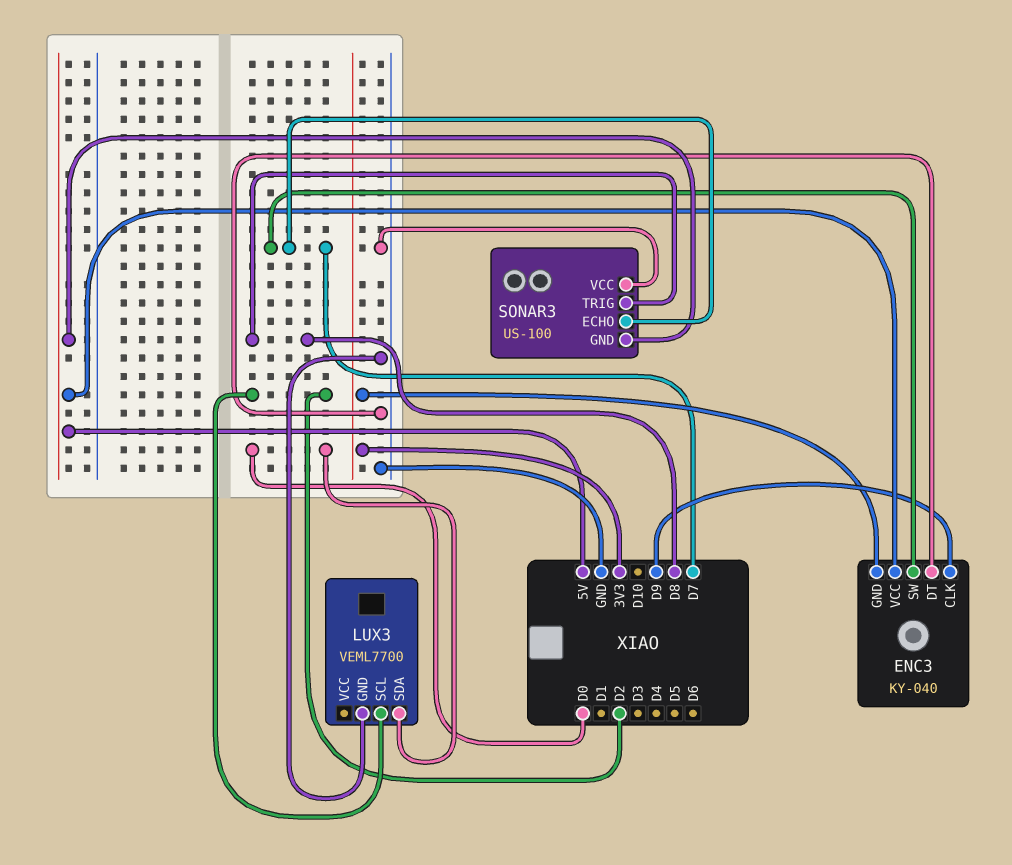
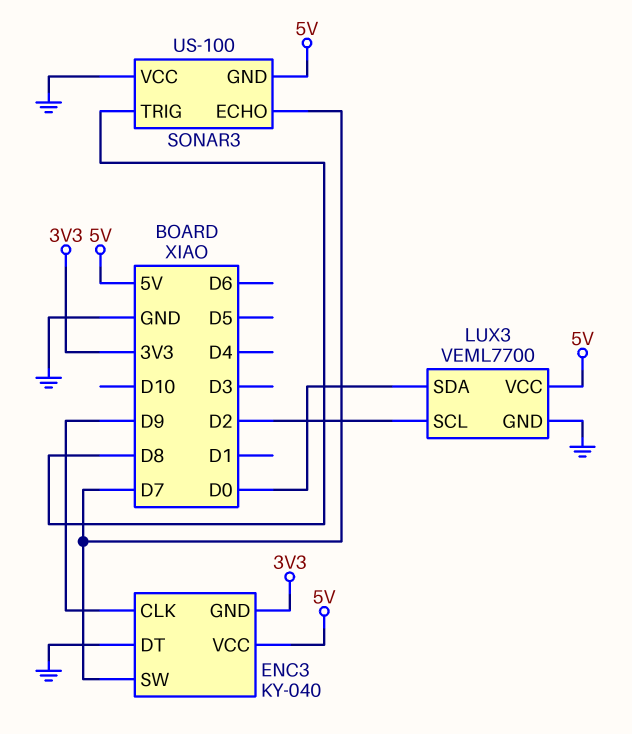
LUX3 pin VCC: none -> 5V

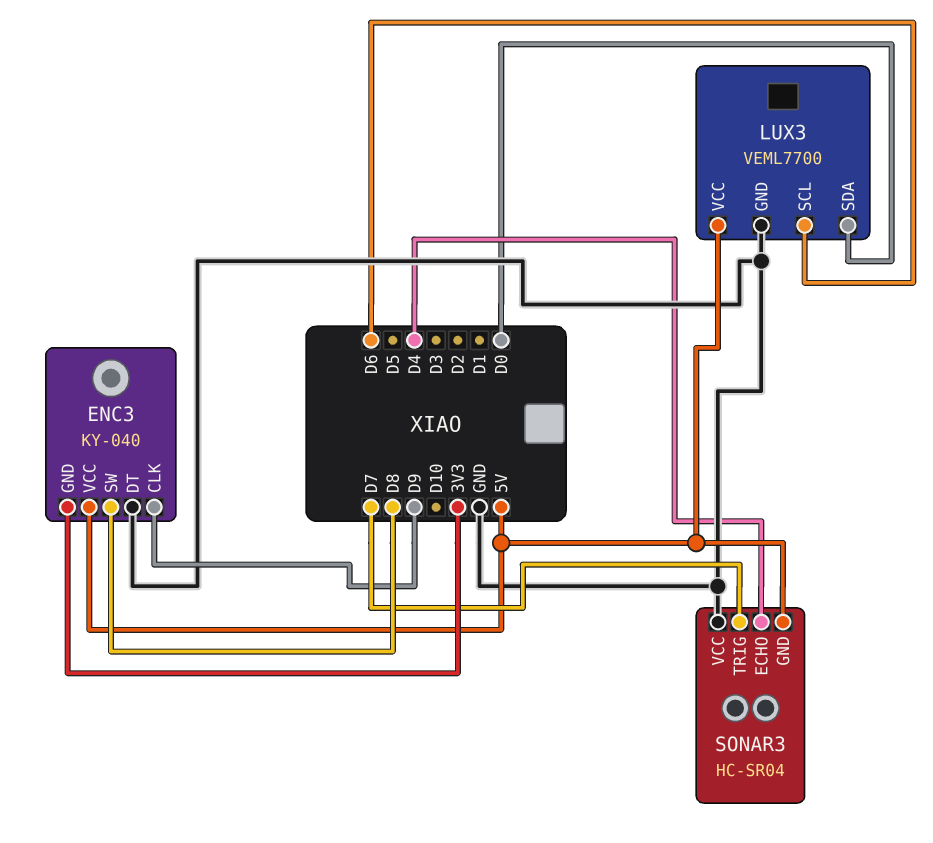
ENC3 pin SW: D7 -> D8
LUX3 pin SCL: D2 -> D6
SONAR3: US-100 -> HC-SR04
SONAR3 pin ECHO: D7 -> D4
SONAR3 pin TRIG: D8 -> D7

